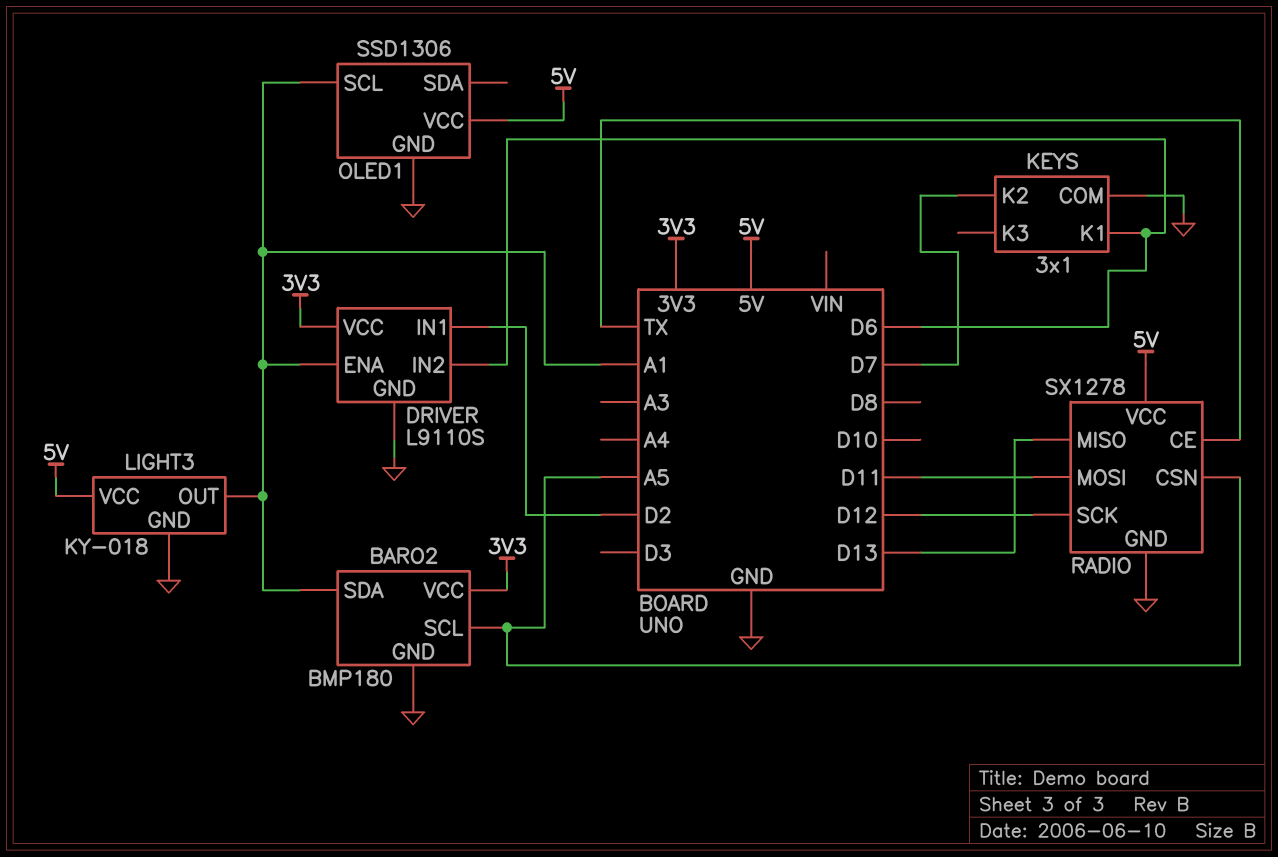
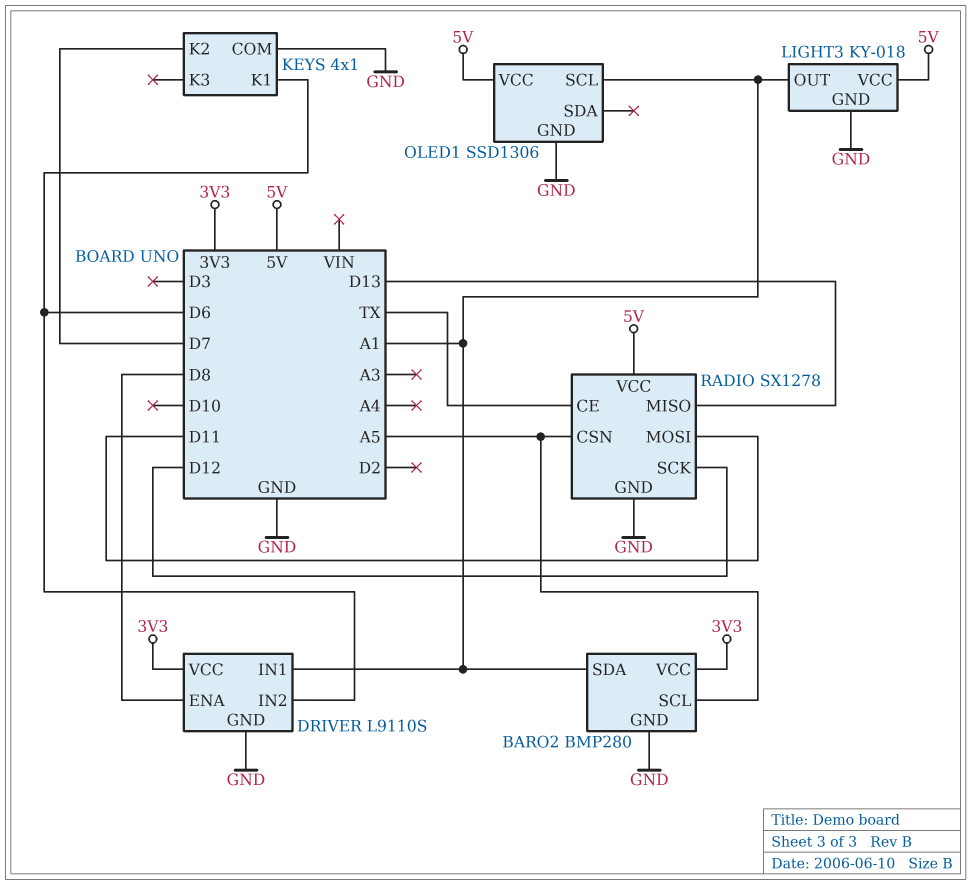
BARO2: BMP180 -> BMP280
DRIVER pin ENA: A1 -> D8
DRIVER pin IN1: D2 -> A1
KEYS: 3x1 -> 4x1

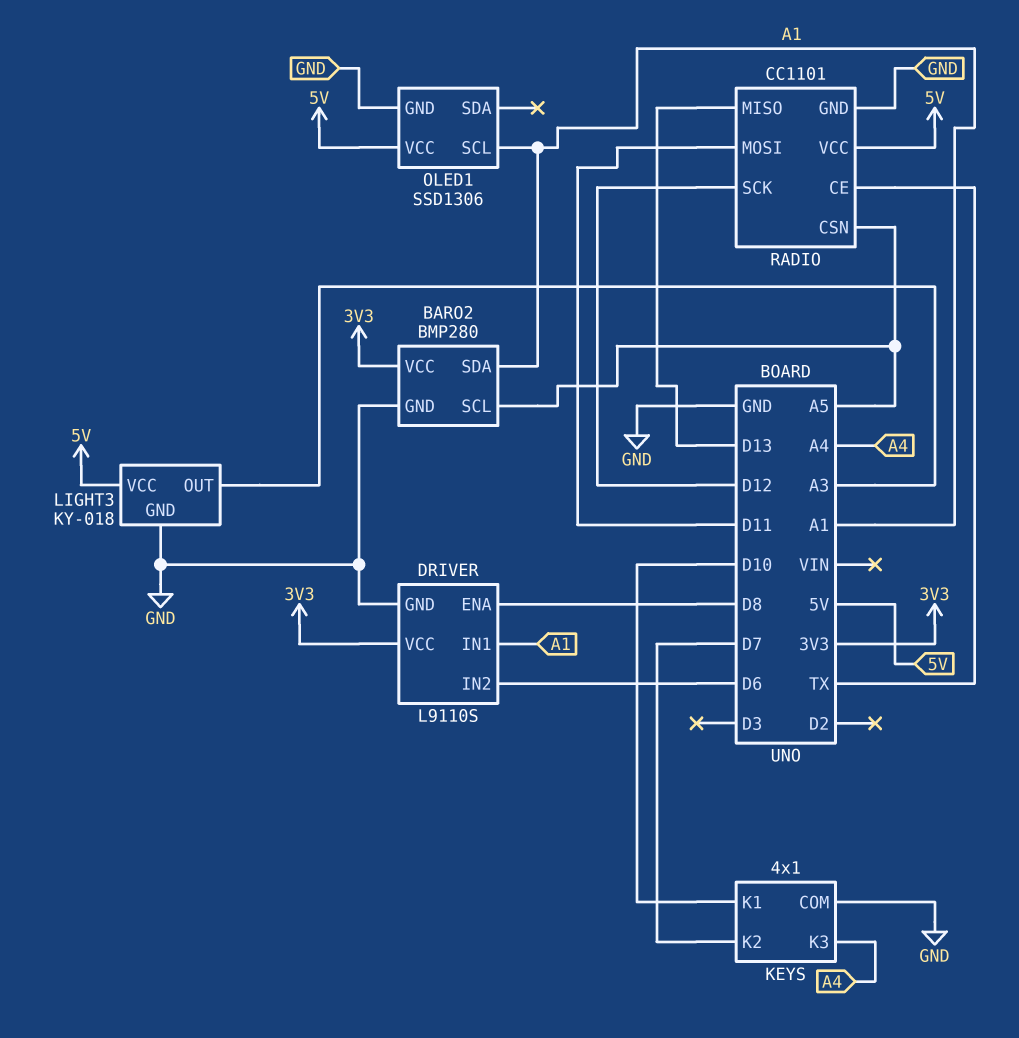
KEYS pin K1: D6 -> D10
KEYS pin K3: none -> A4
LIGHT3 pin OUT: A1 -> A3
RADIO: SX1278 -> CC1101

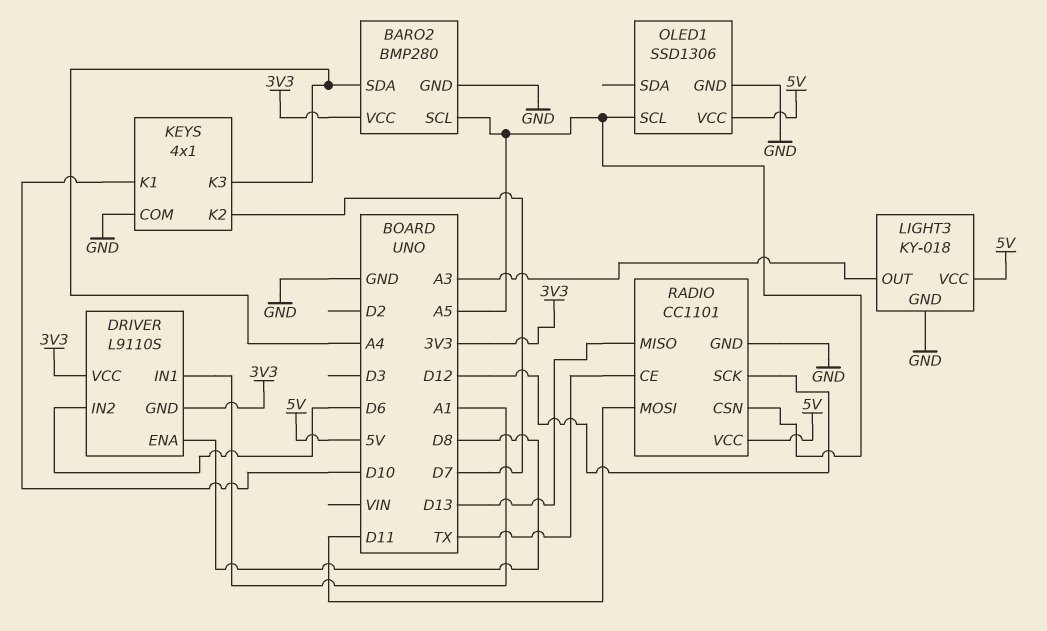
BARO2 pin SDA: A1 -> A4
DRIVER pin GND: GND -> 3V3
OLED1 pin SCL: A1 -> A5

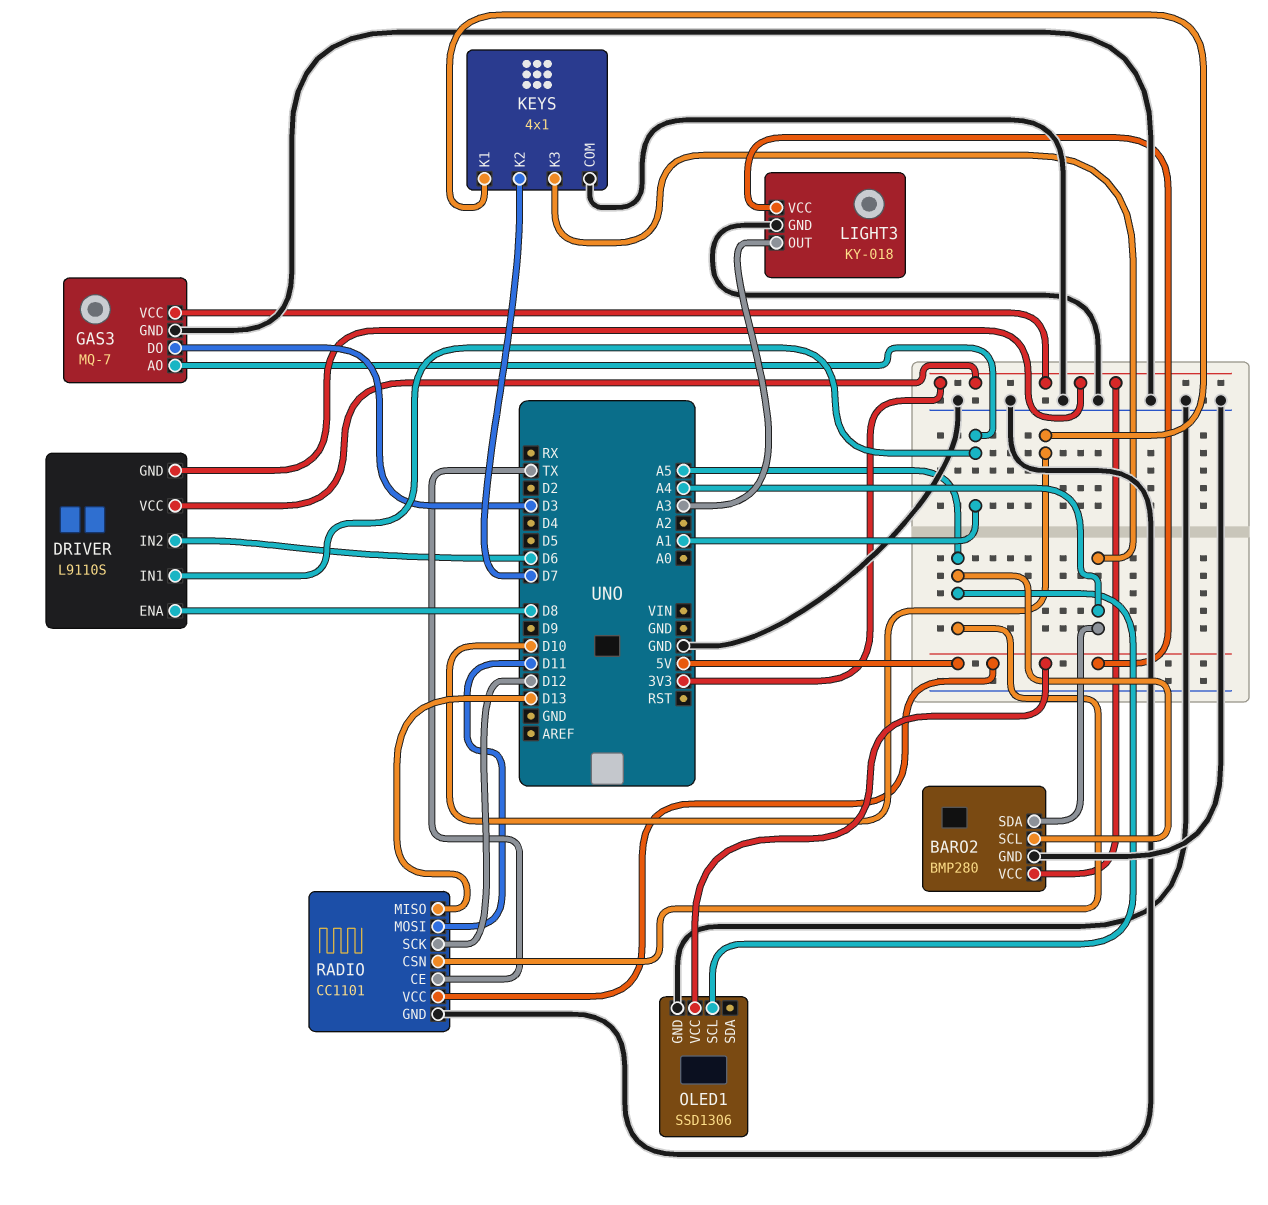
GAS3: none -> MQ-7
GAS3 pin AO: none -> A1
GAS3 pin DO: none -> D3
GAS3 pin GND: none -> GND
GAS3 pin VCC: none -> 3V3

